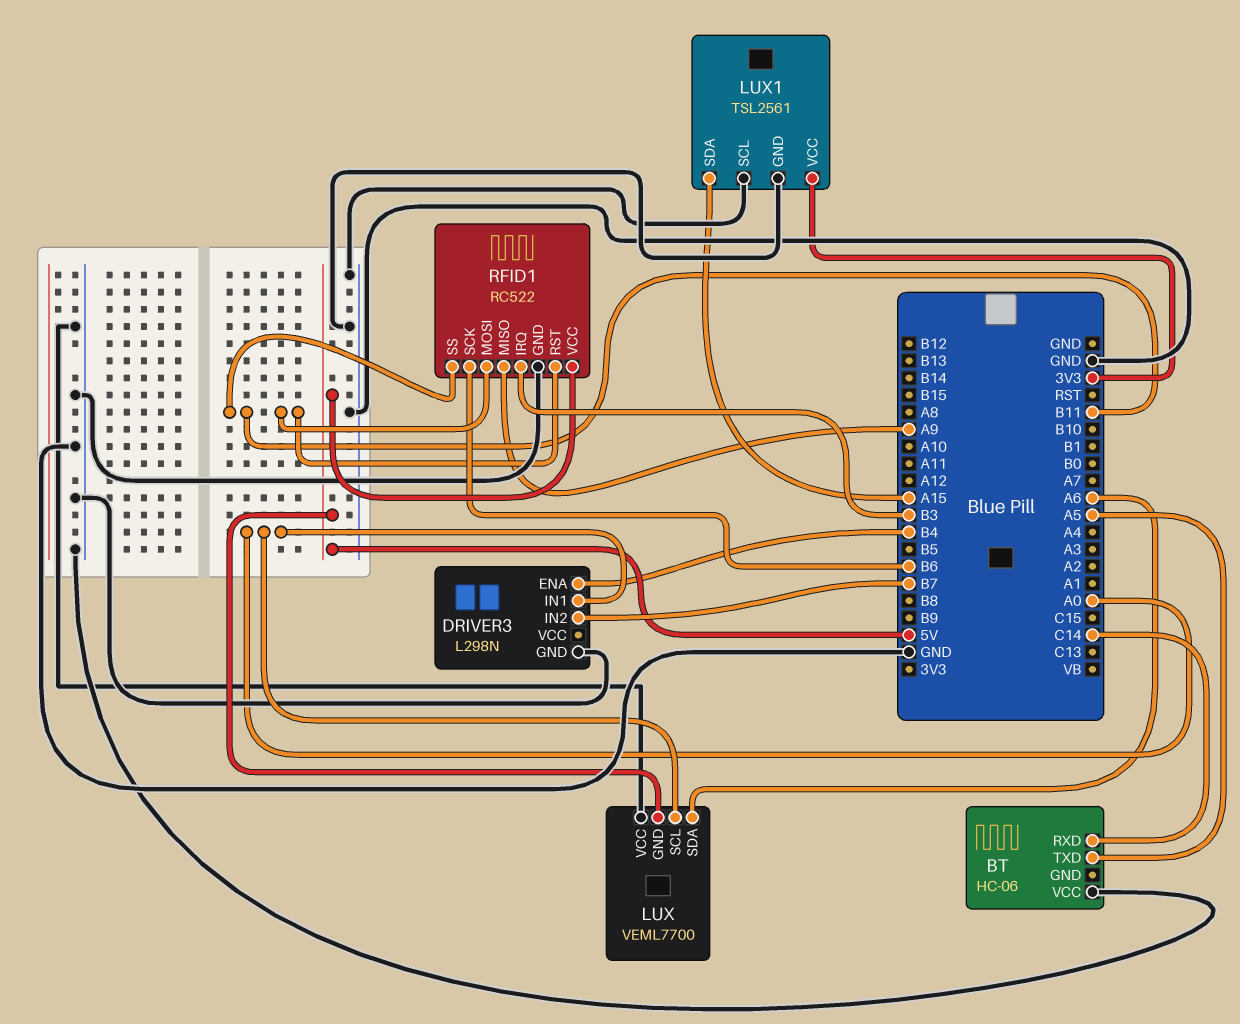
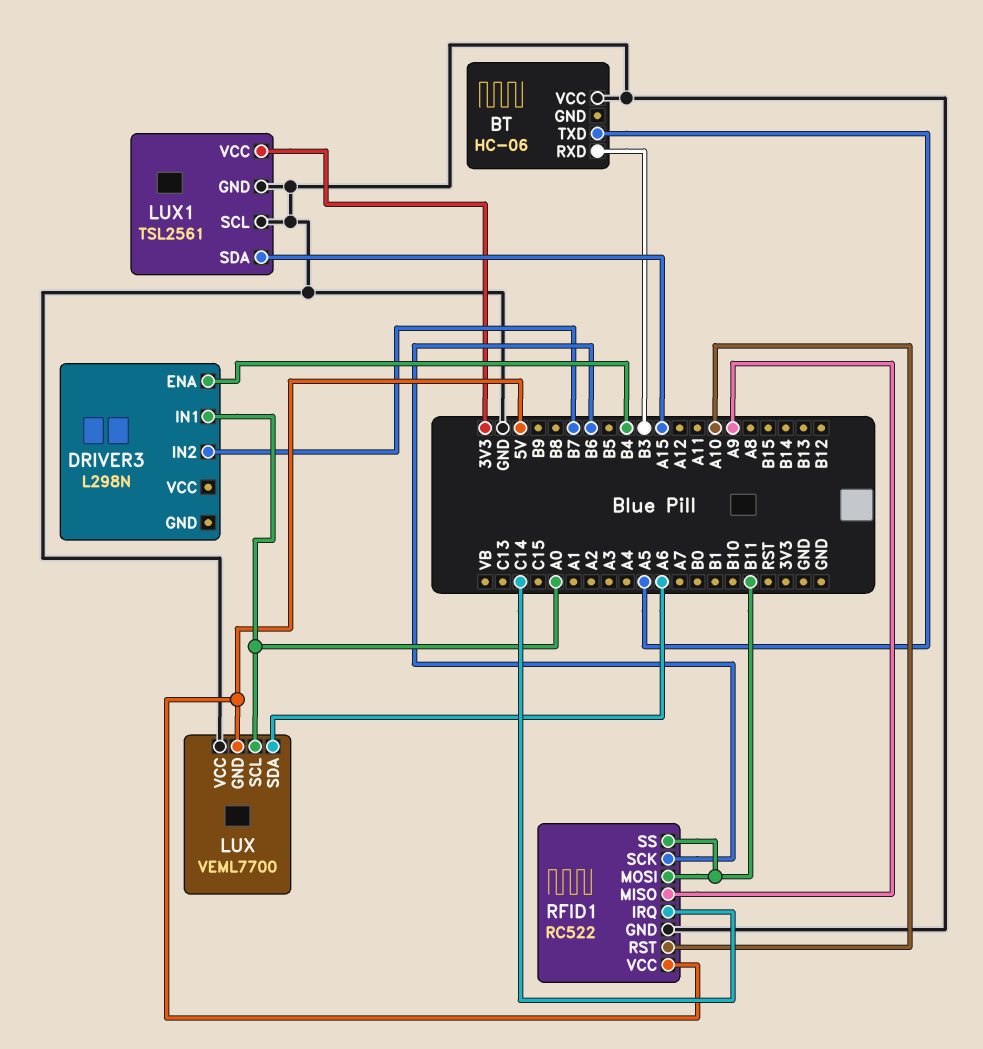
BT pin RXD: C14 -> B3
DRIVER3 pin GND: GND -> none
RFID1 pin IRQ: B3 -> C14
RFID1 pin RST: B11 -> A10

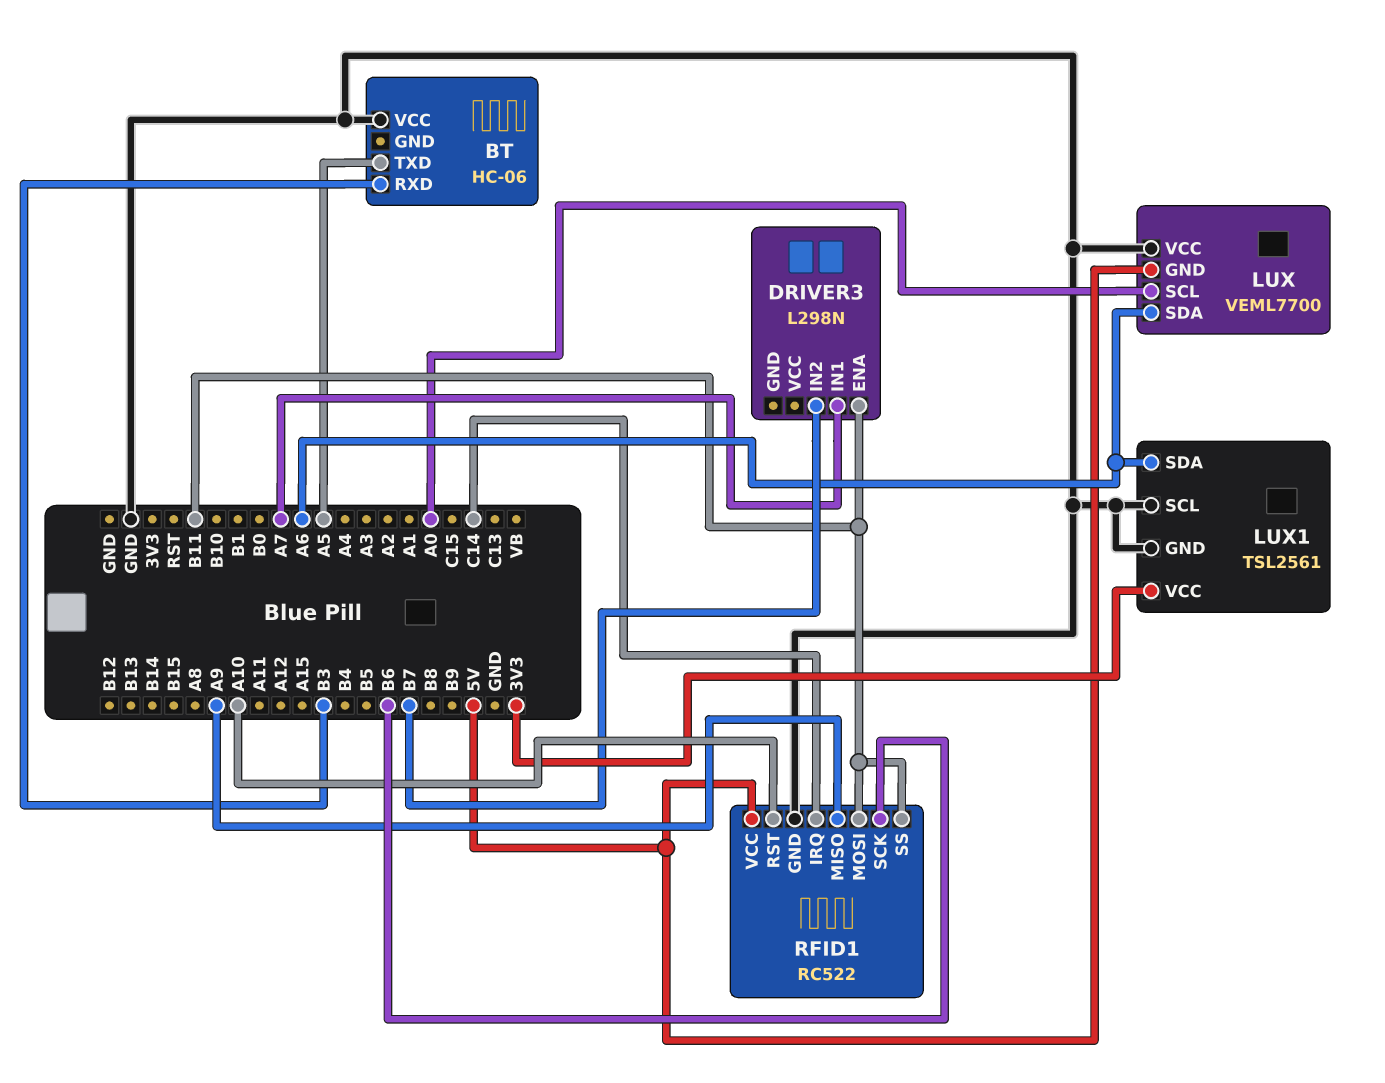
DRIVER3 pin ENA: B4 -> B11
DRIVER3 pin IN1: A0 -> A7
LUX1 pin SDA: A15 -> A6

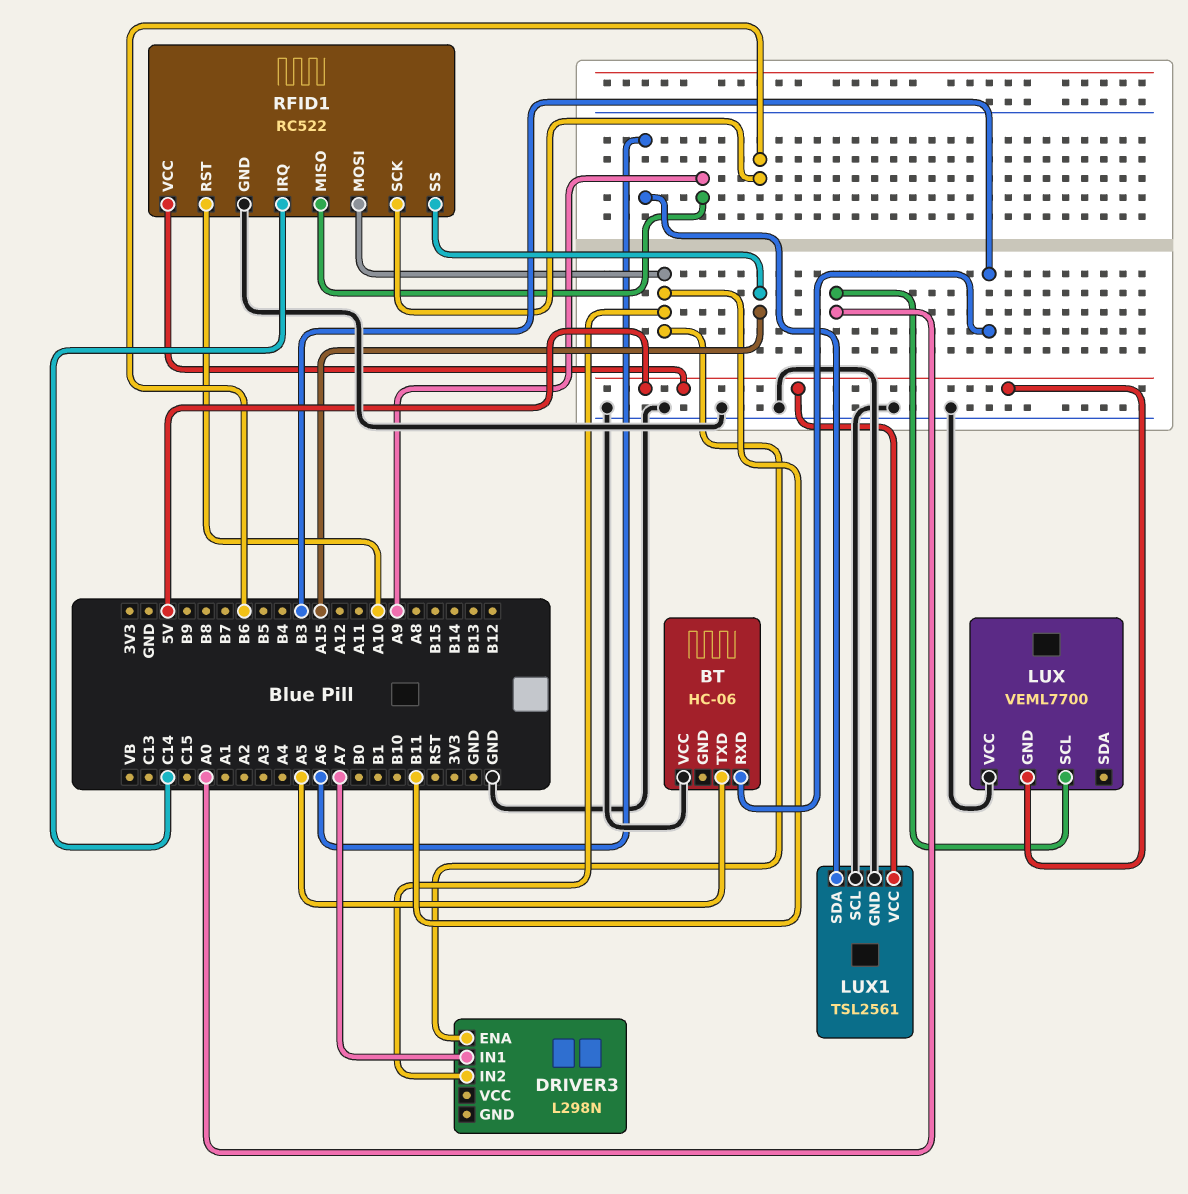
DRIVER3 pin IN2: B7 -> B11
LUX pin SDA: A6 -> none
LUX1 pin VCC: 3V3 -> 5V
RFID1 pin SS: B11 -> A15

